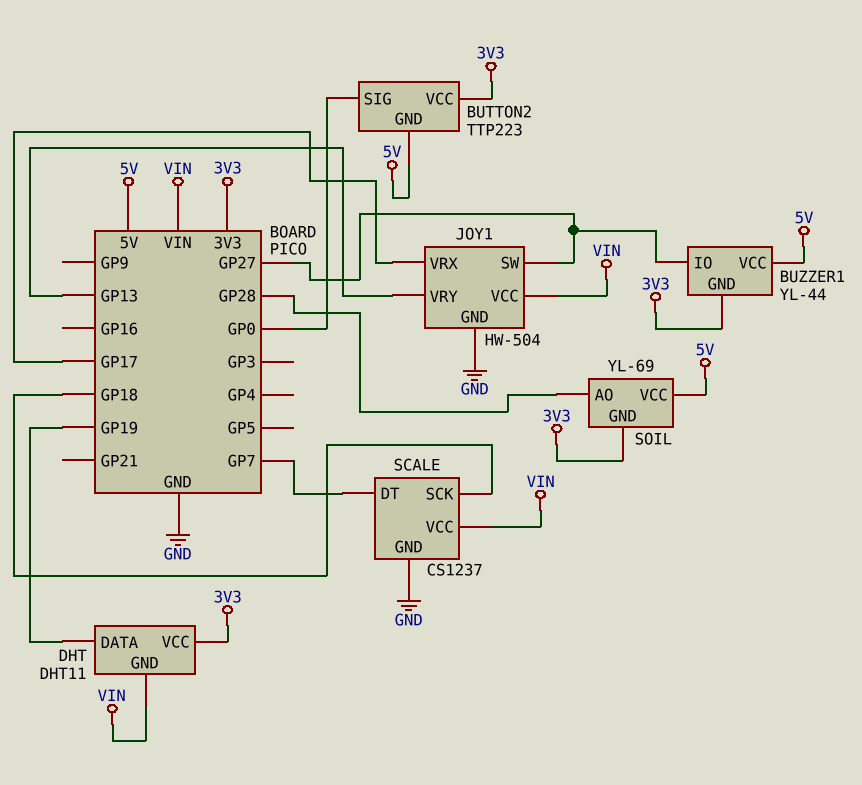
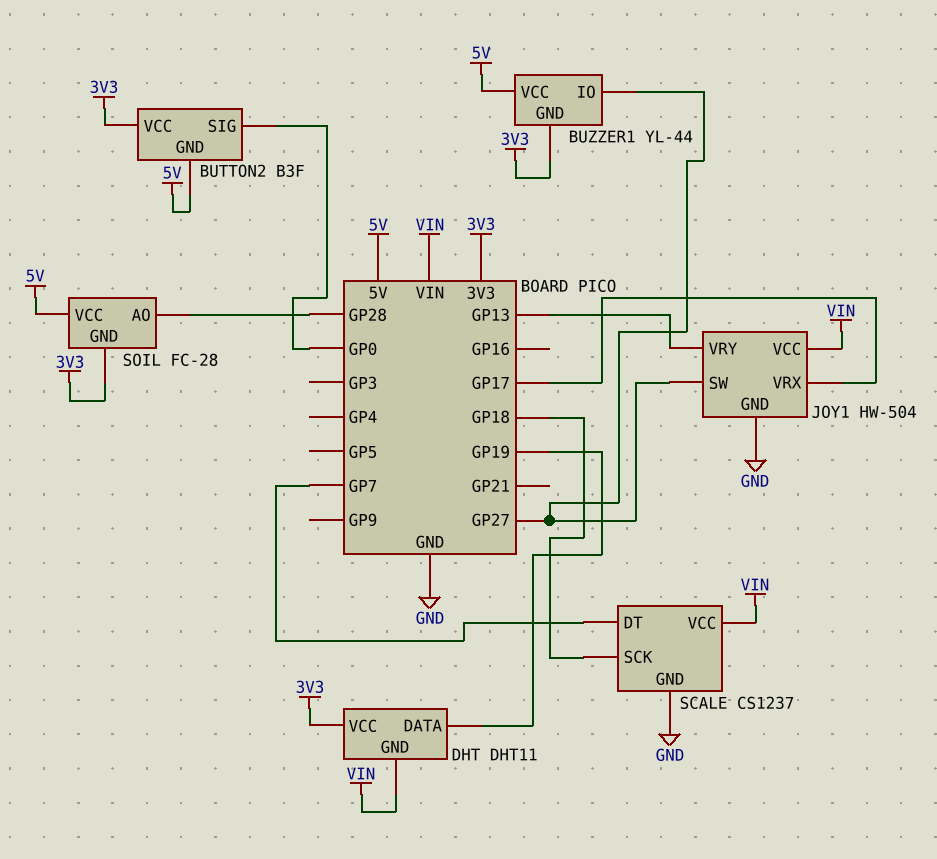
BUTTON2: TTP223 -> B3F
SOIL: YL-69 -> FC-28

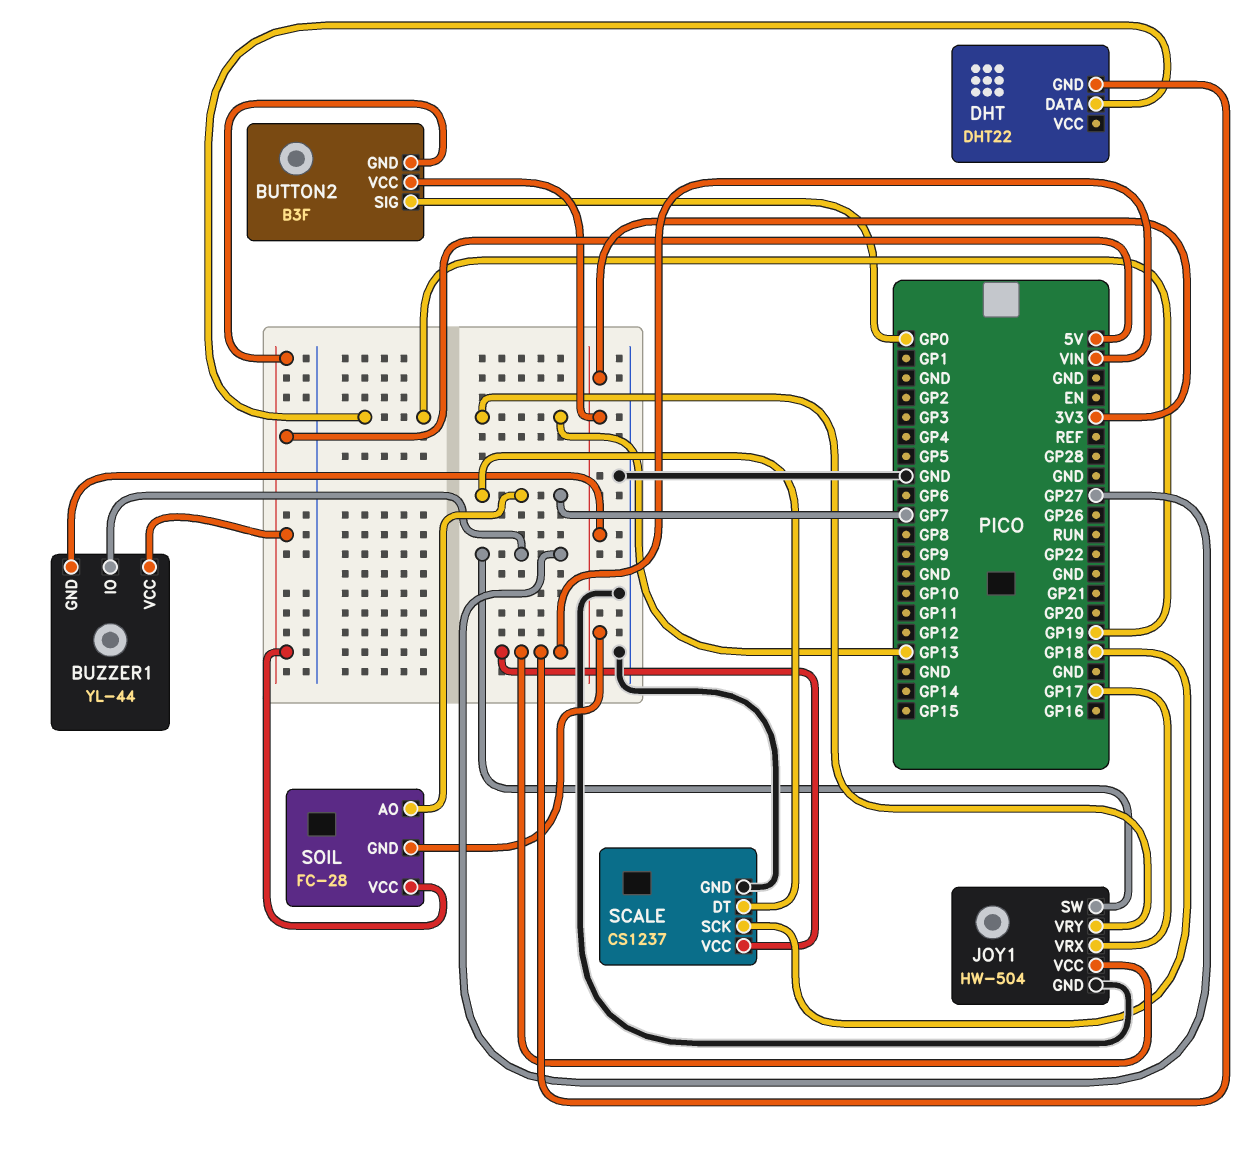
DHT: DHT11 -> DHT22
DHT pin VCC: 3V3 -> none
SOIL pin AO: GP28 -> GP7

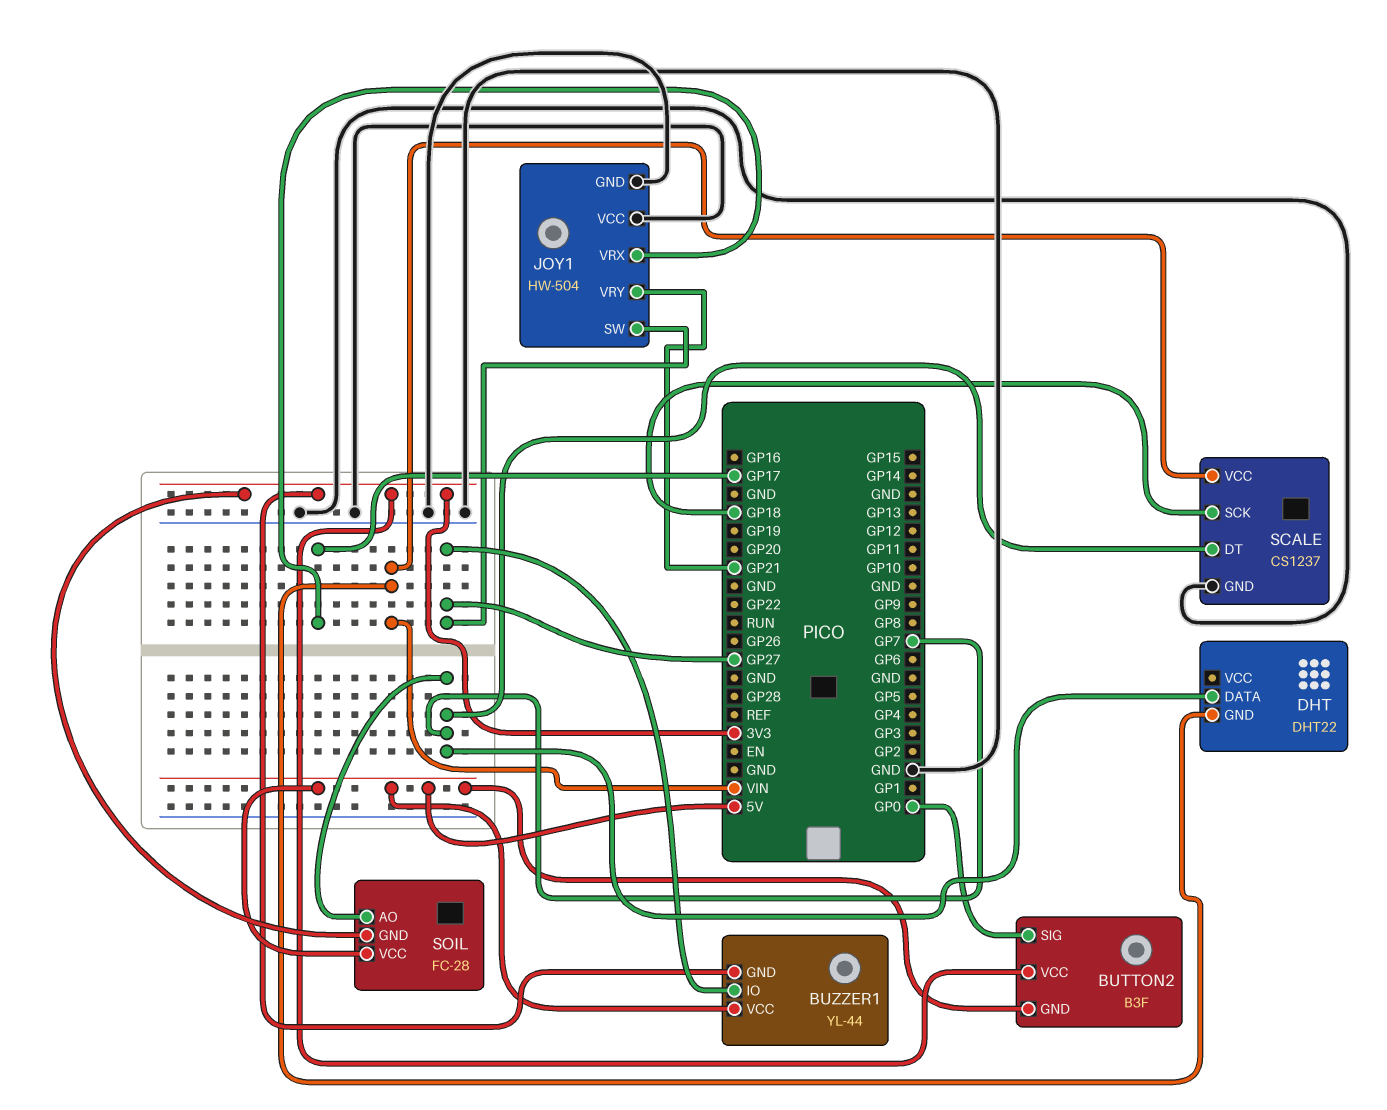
DHT pin DATA: GP19 -> GP7
JOY1 pin VCC: VIN -> GND
JOY1 pin VRY: GP13 -> GP21

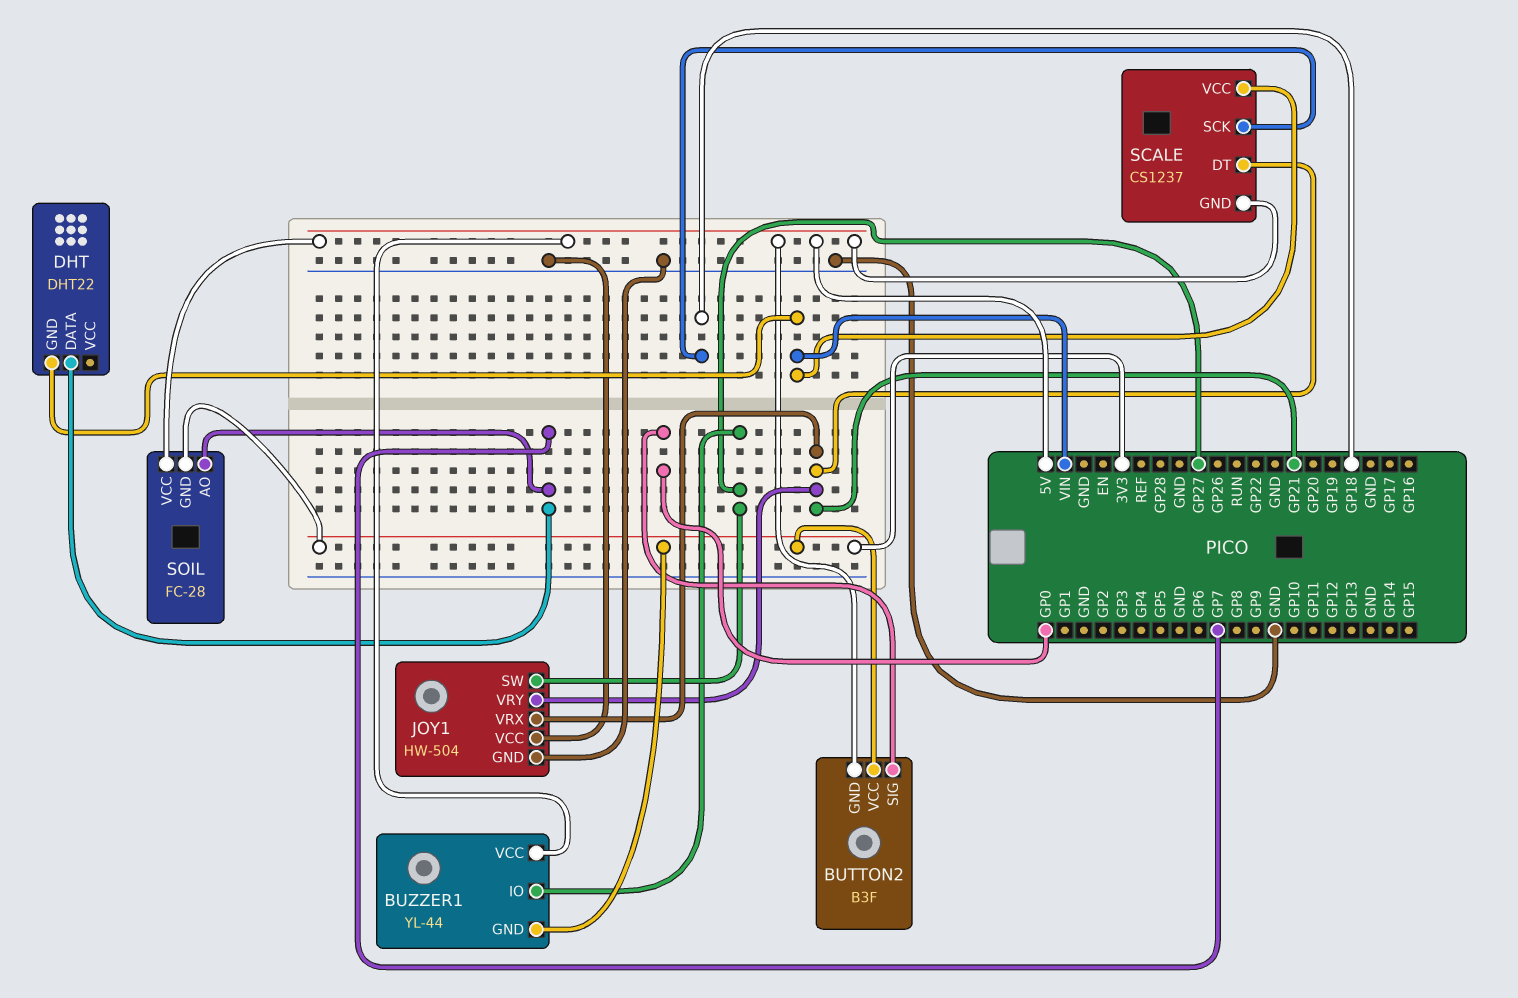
JOY1 pin VRX: GP17 -> GP21
SCALE pin DT: GP7 -> GP21
SCALE pin GND: GND -> 5V

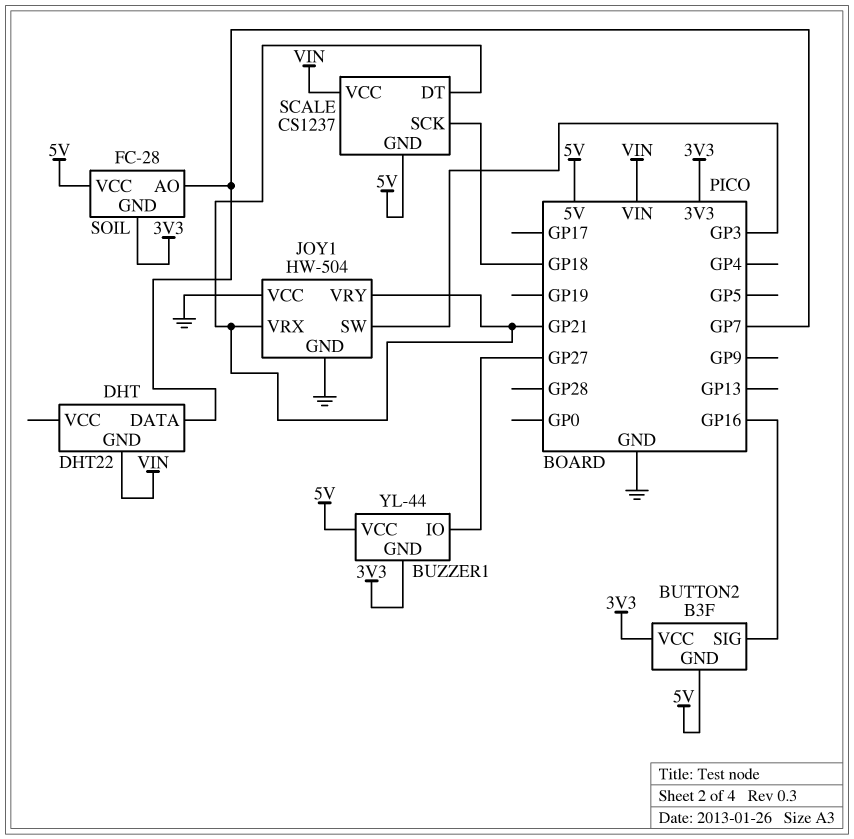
BUTTON2 pin SIG: GP0 -> GP16
JOY1 pin SW: GP27 -> GP3

